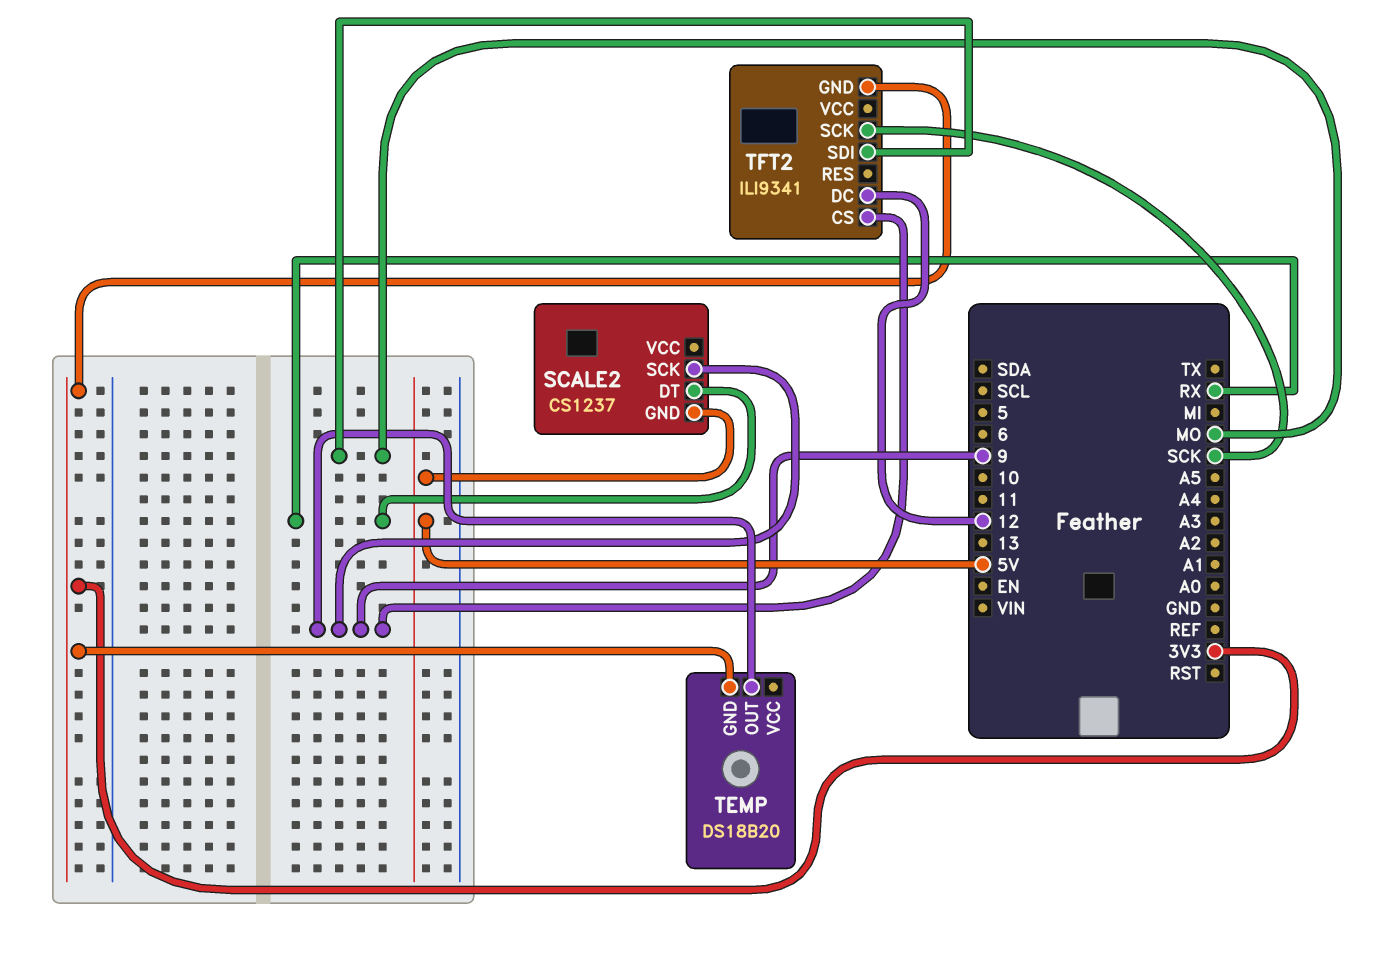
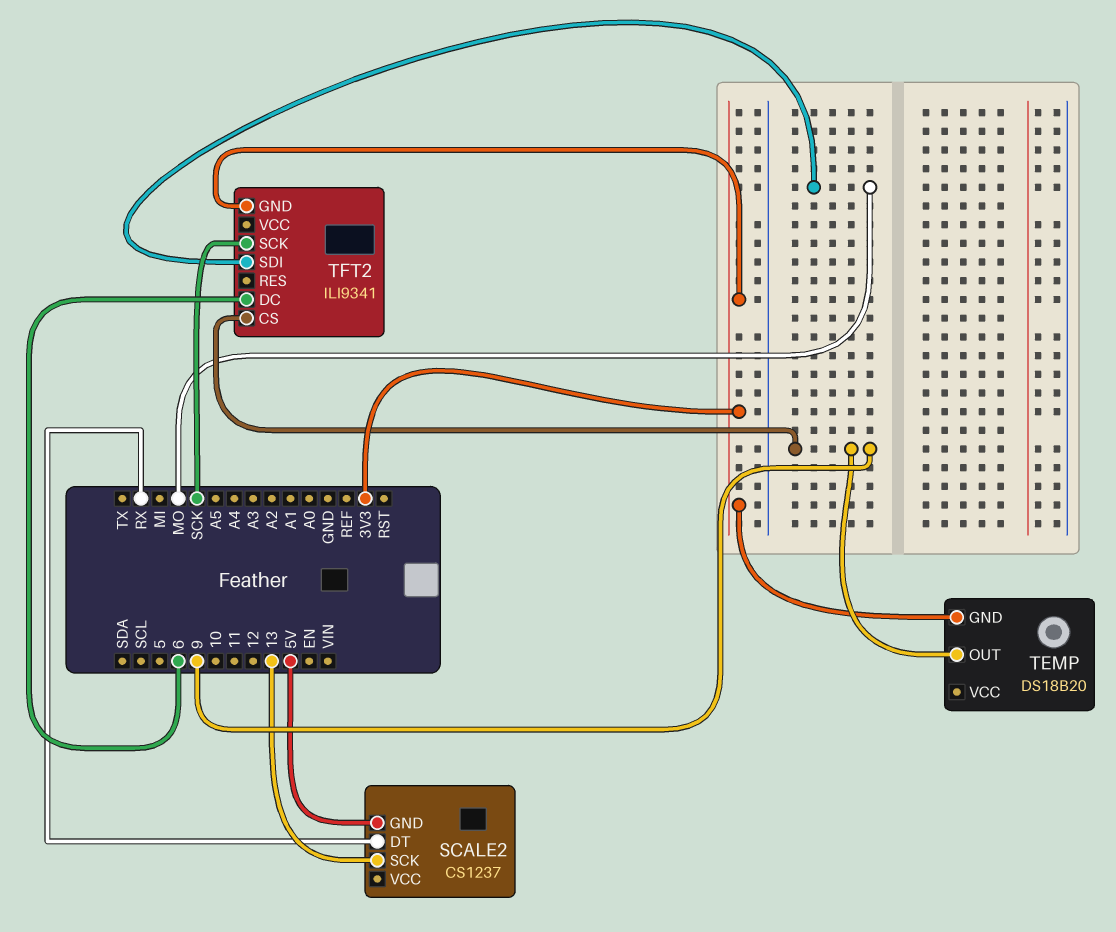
SCALE2 pin SCK: 9 -> 13
TFT2 pin DC: 12 -> 6

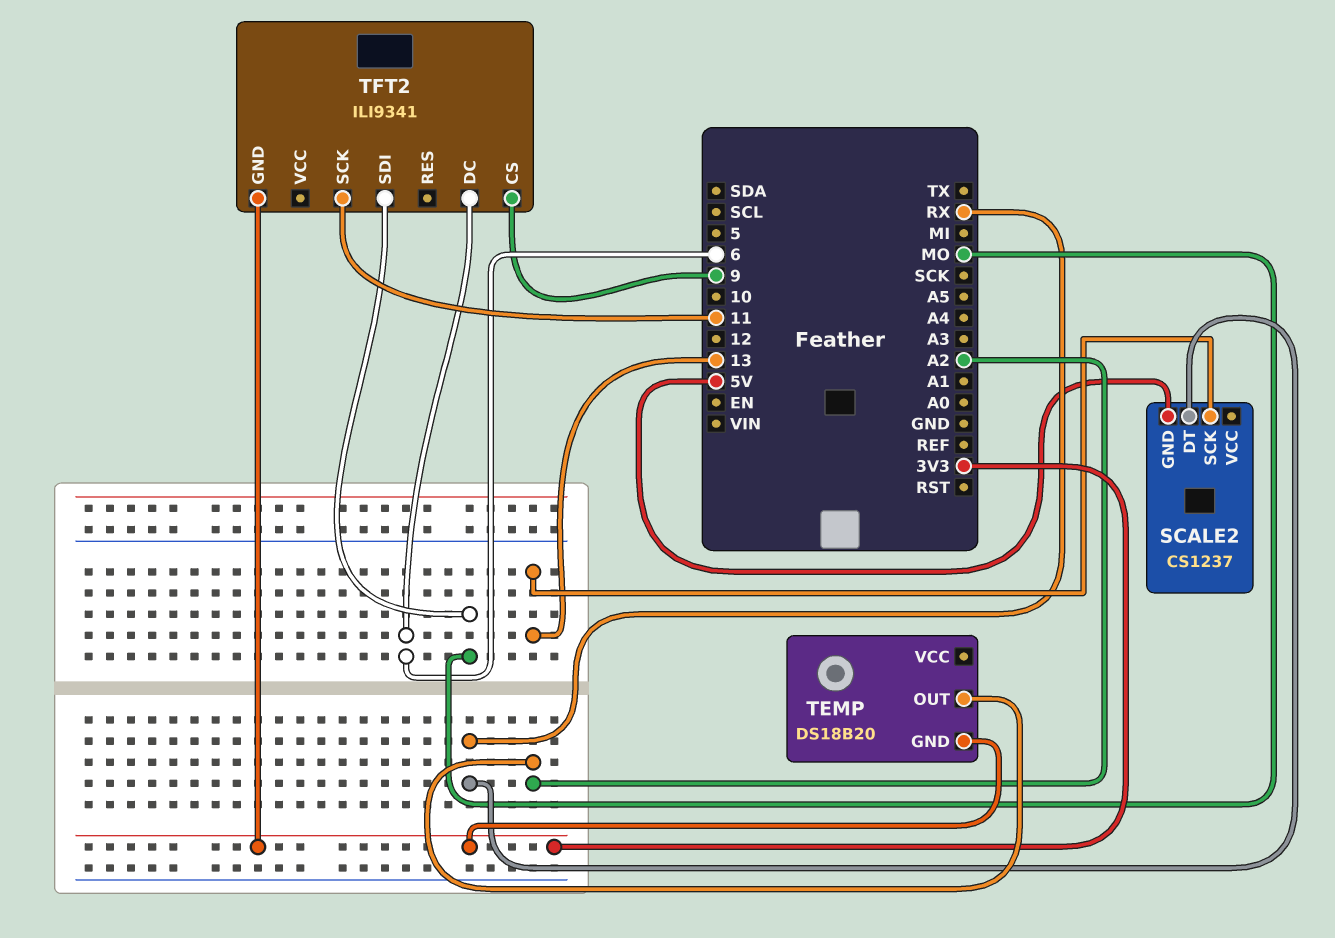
TEMP pin OUT: 9 -> A2
TFT2 pin SCK: SCK -> 11

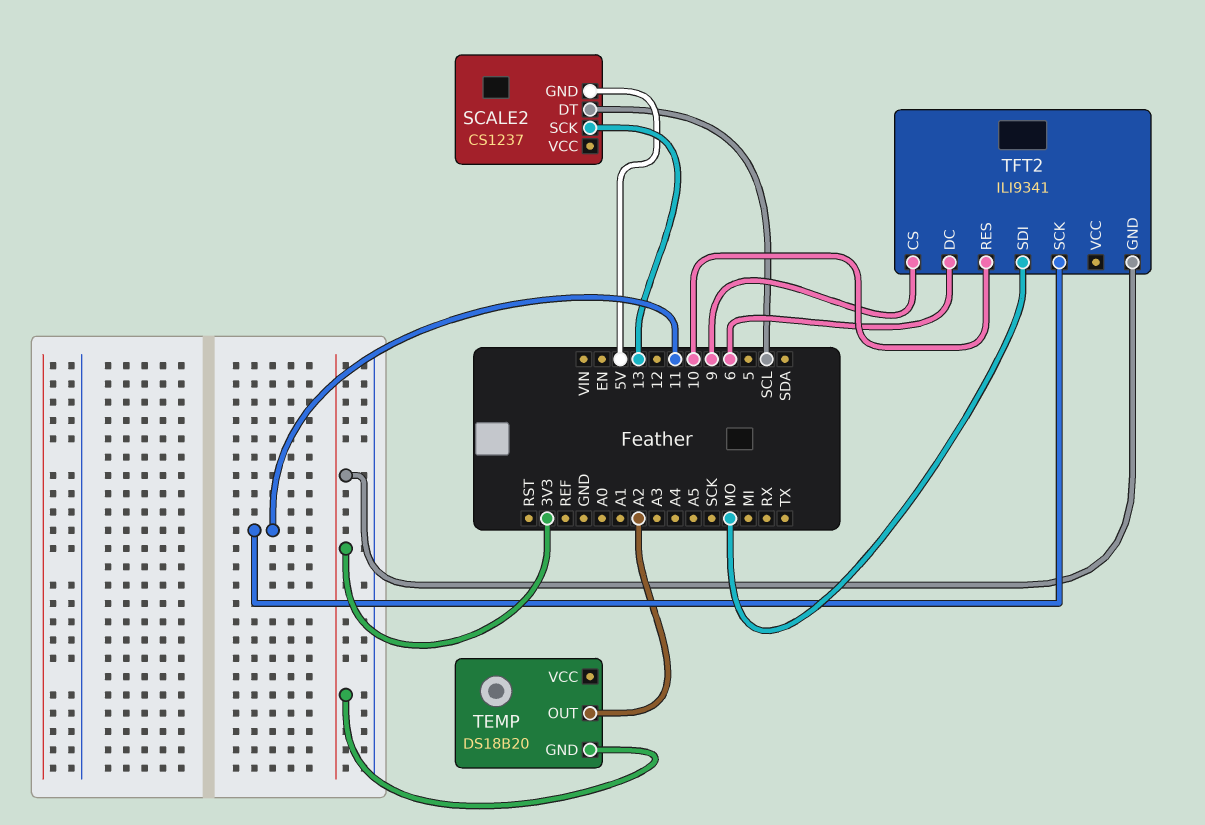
SCALE2 pin DT: RX -> SCL
TFT2 pin RES: none -> 10

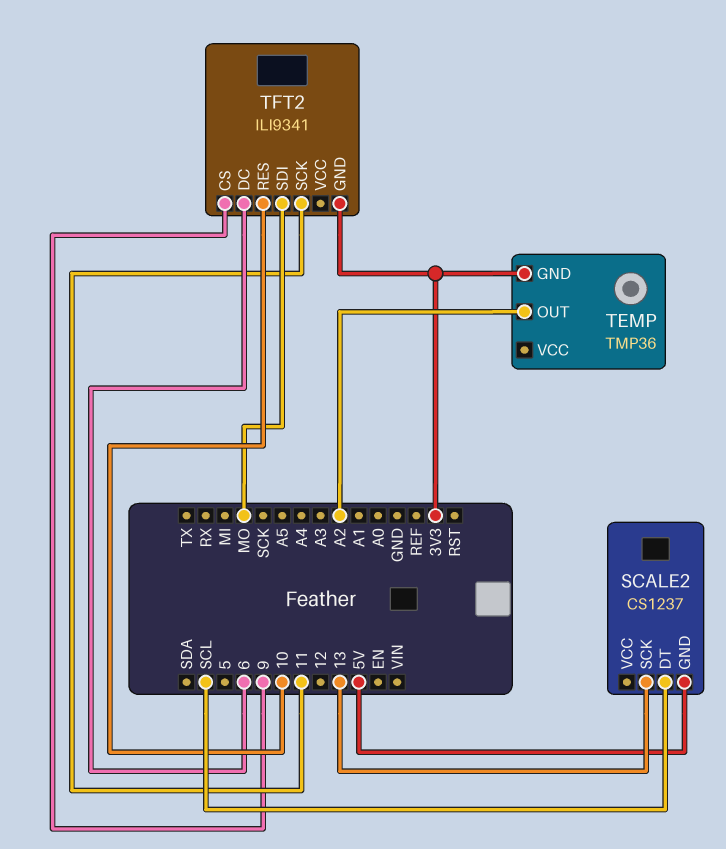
TEMP: DS18B20 -> TMP36

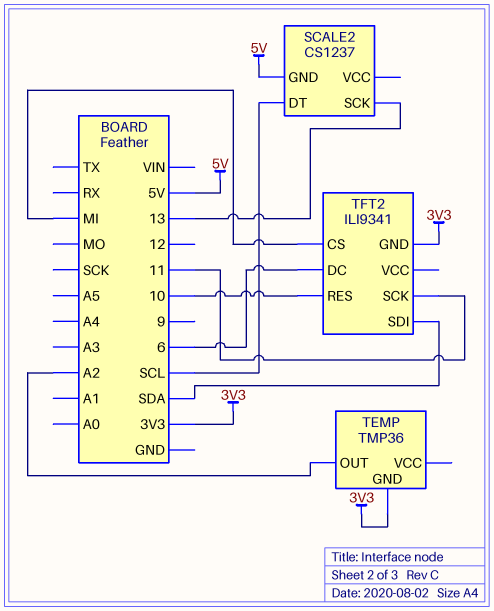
TFT2 pin CS: 9 -> MI
TFT2 pin SDI: MO -> SDA

